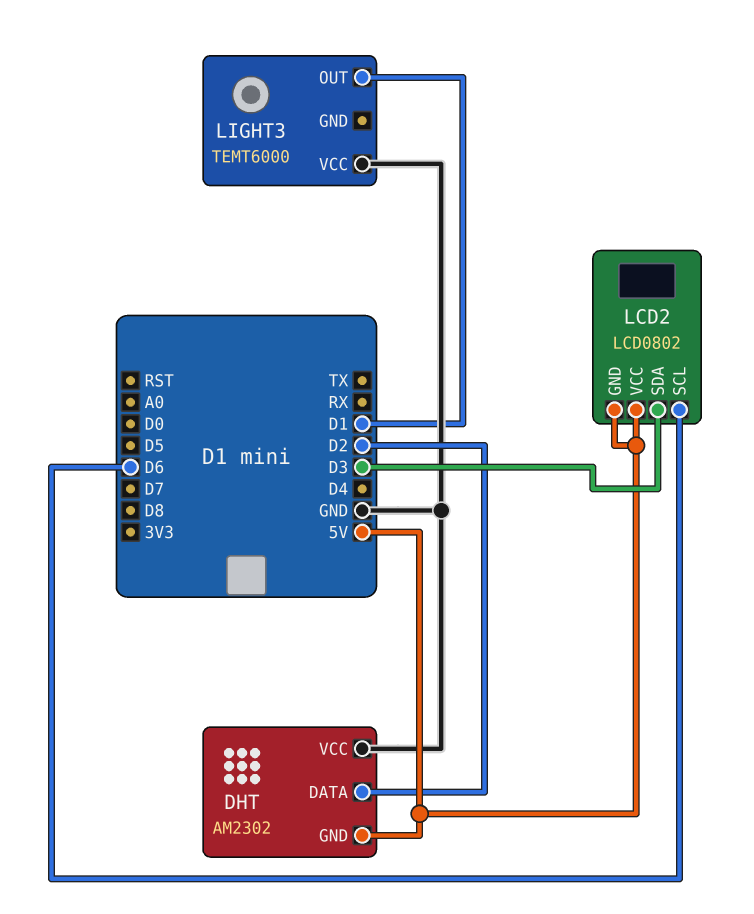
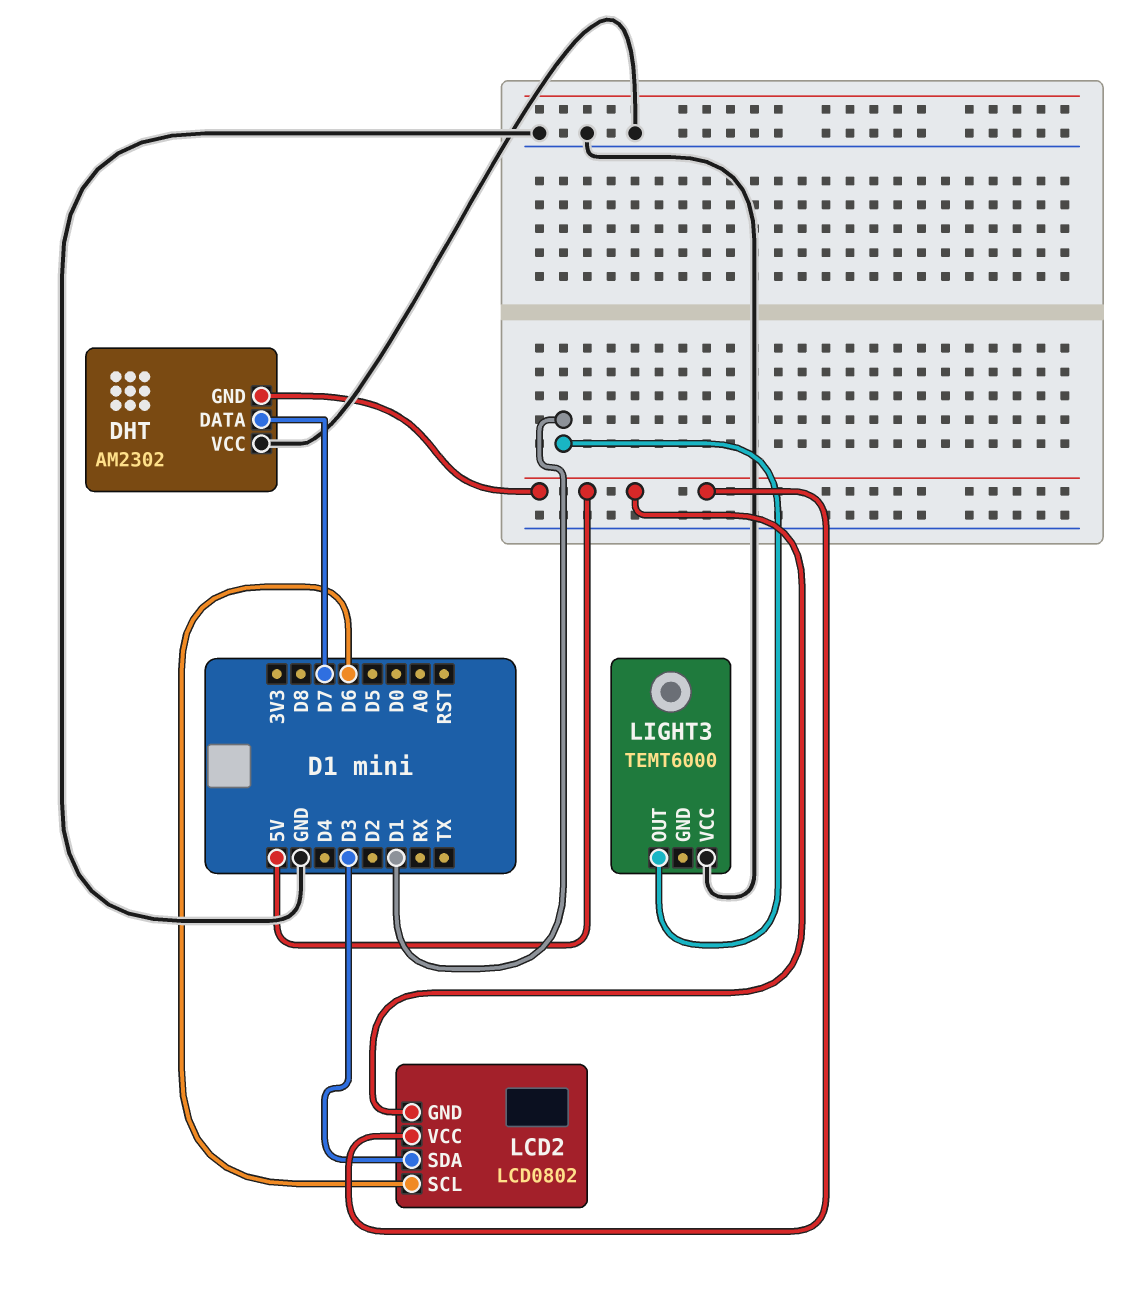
DHT pin DATA: D2 -> D7

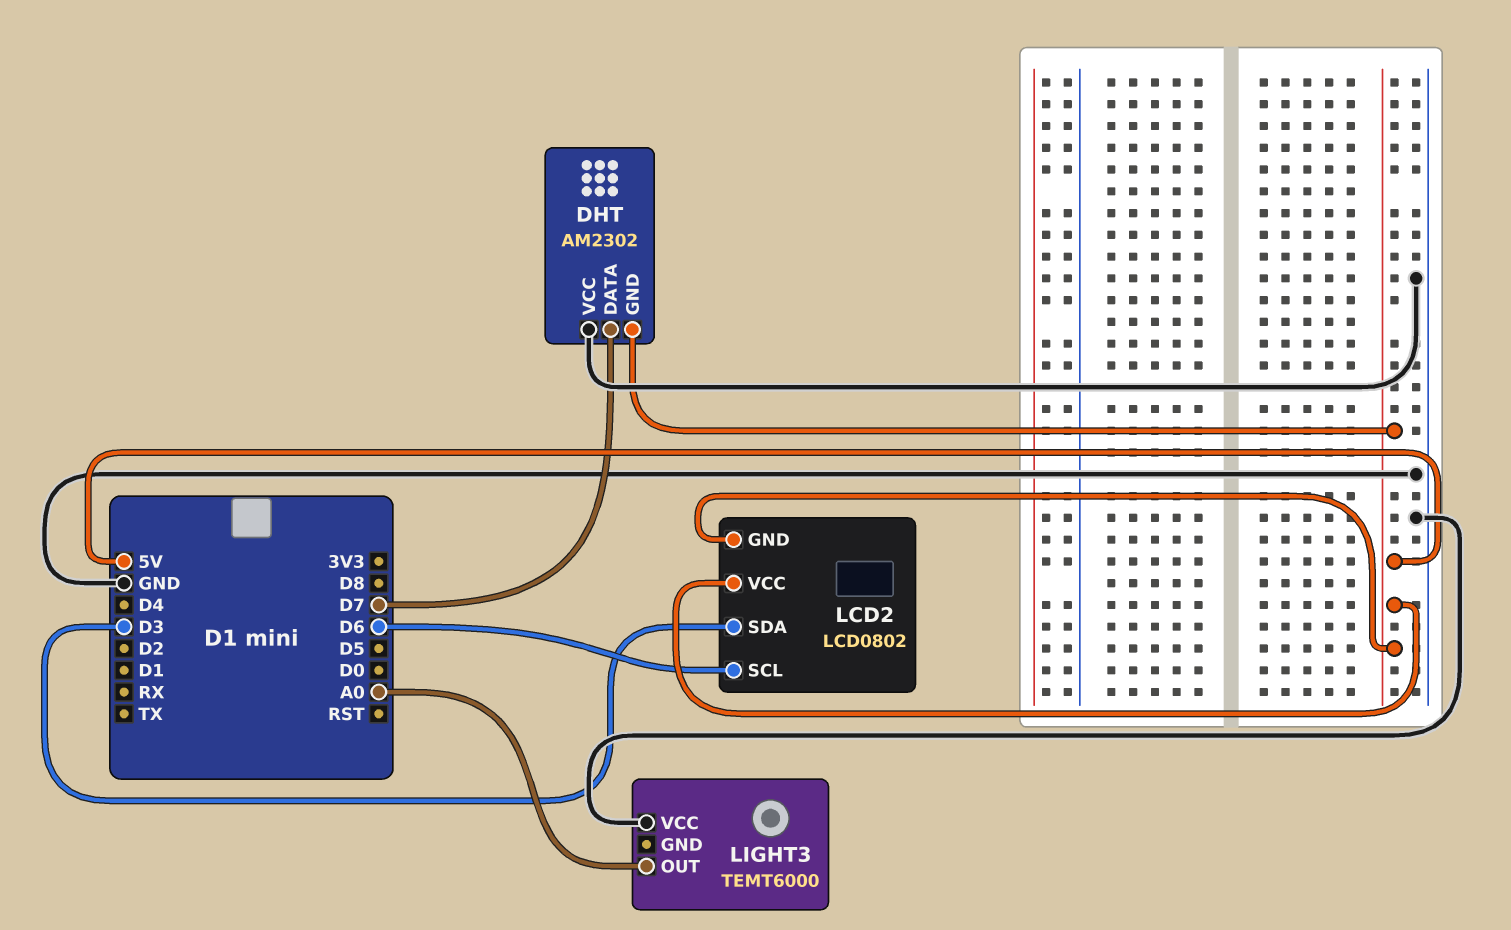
LIGHT3 pin OUT: D1 -> A0

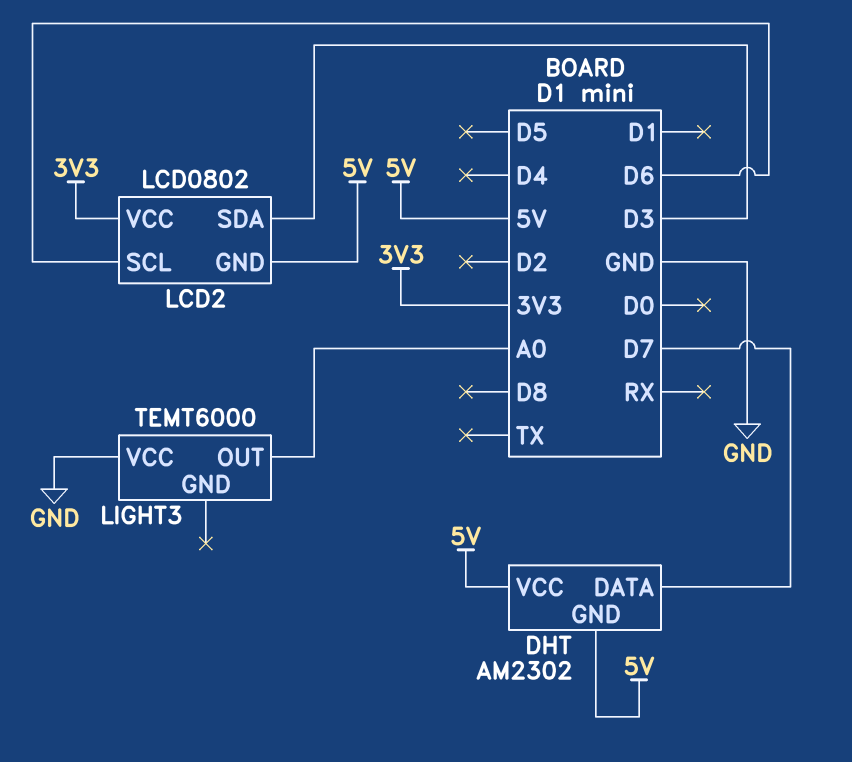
DHT pin VCC: GND -> 5V
LCD2 pin VCC: 5V -> 3V3

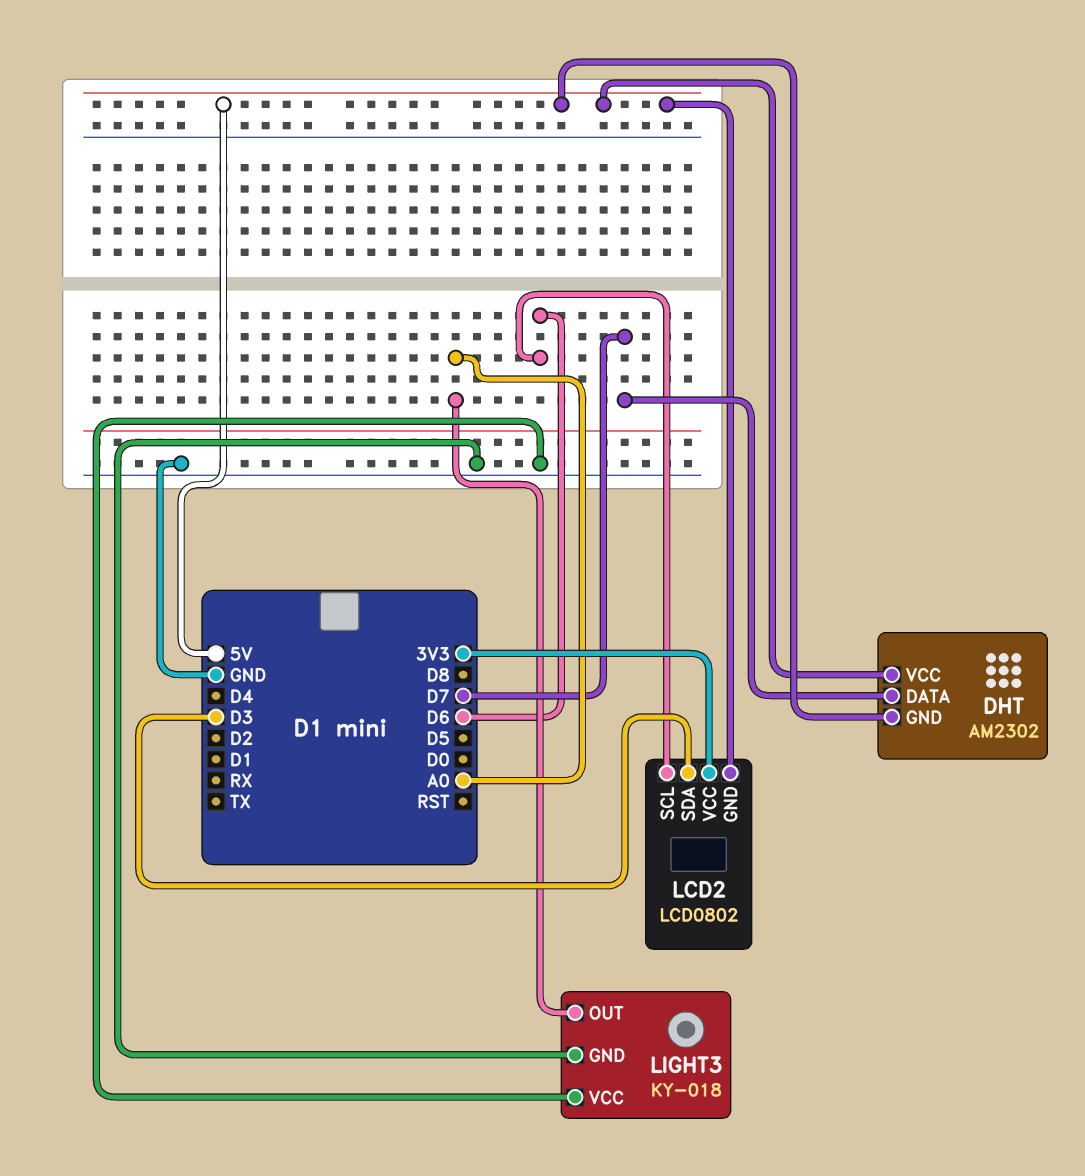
LIGHT3: TEMT6000 -> KY-018
LIGHT3 pin GND: none -> GND

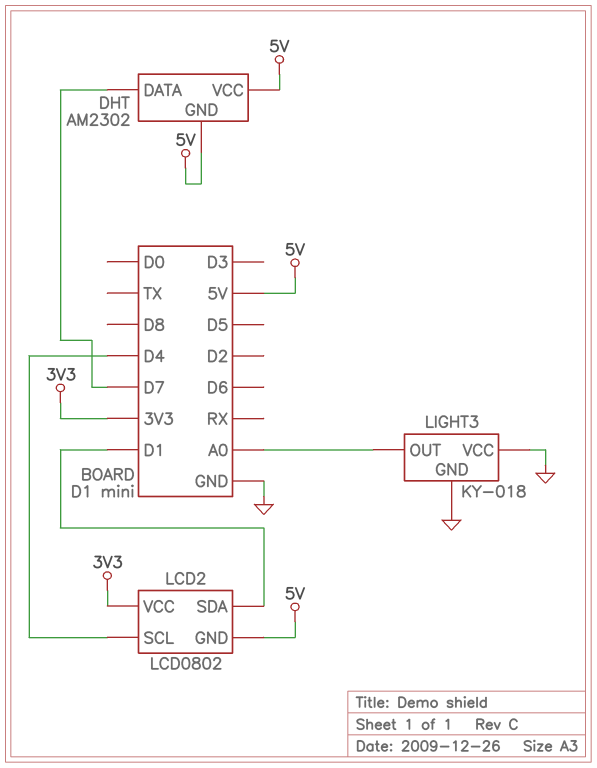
LCD2 pin SCL: D6 -> D4
LCD2 pin SDA: D3 -> D1

